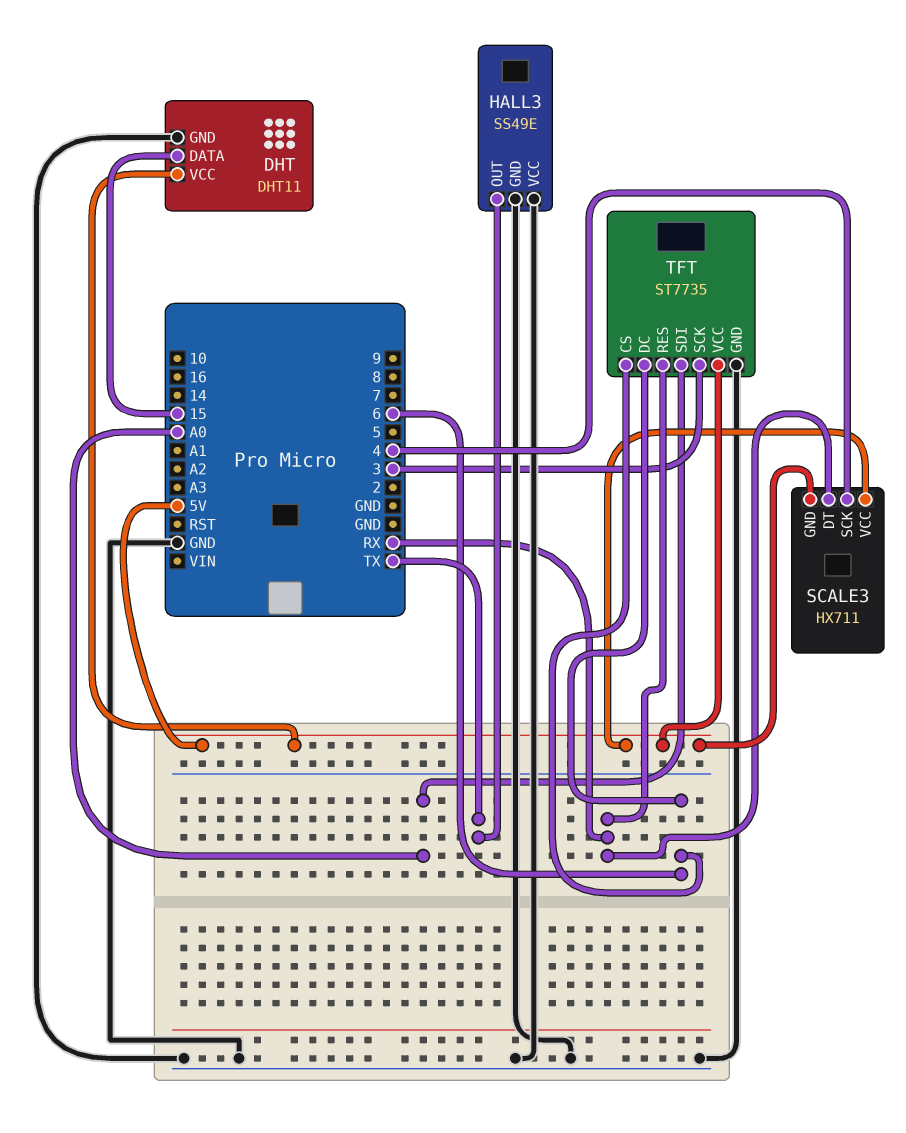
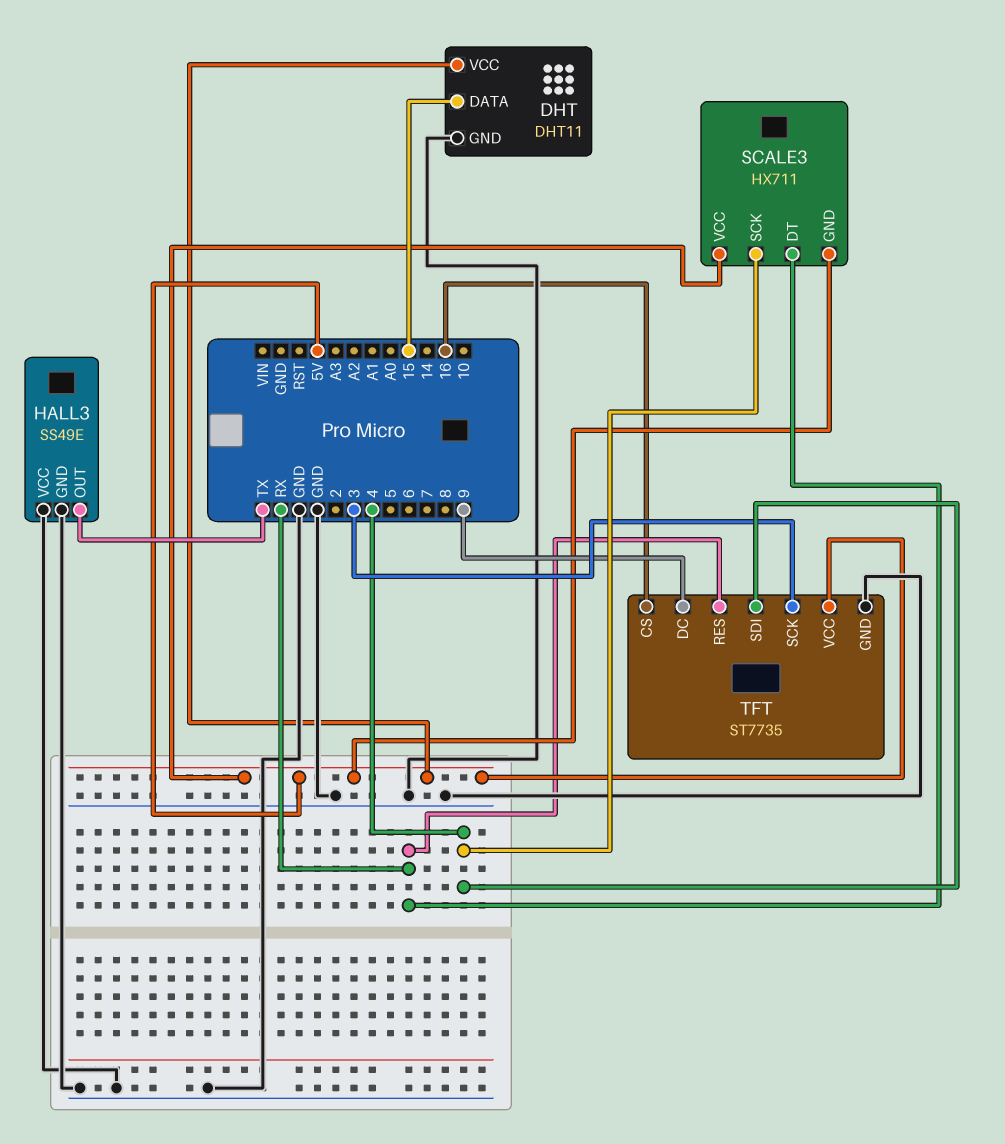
TFT pin CS: 6 -> 16
TFT pin DC: 6 -> 9
TFT pin SDI: A0 -> 4

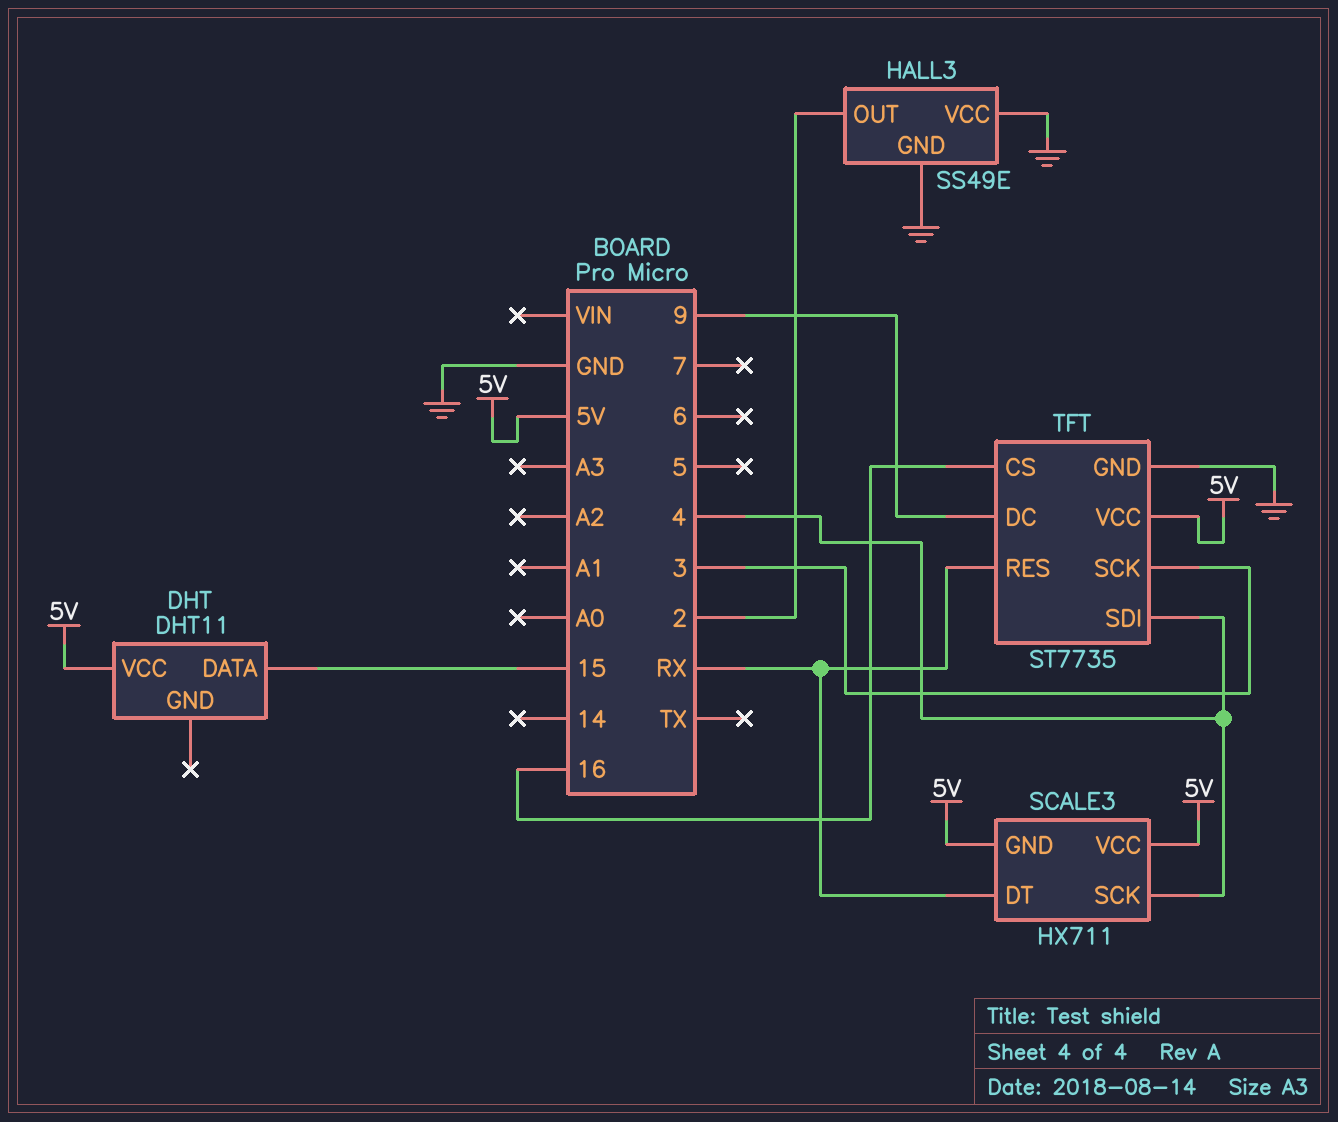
DHT pin GND: GND -> none
HALL3 pin OUT: TX -> 2

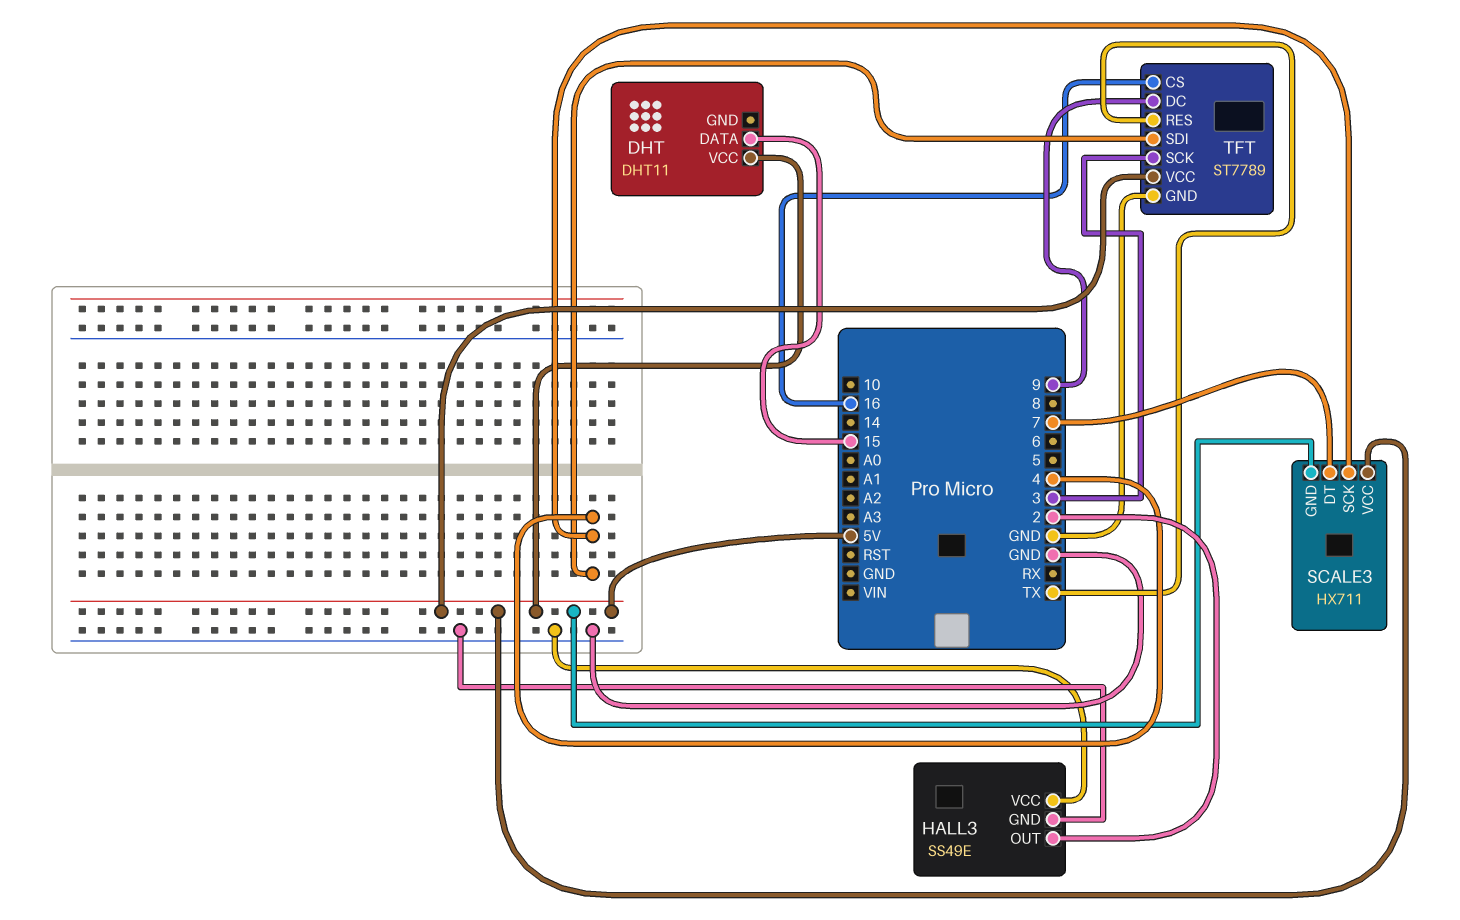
SCALE3 pin DT: RX -> 7
TFT: ST7735 -> ST7789
TFT pin RES: RX -> TX

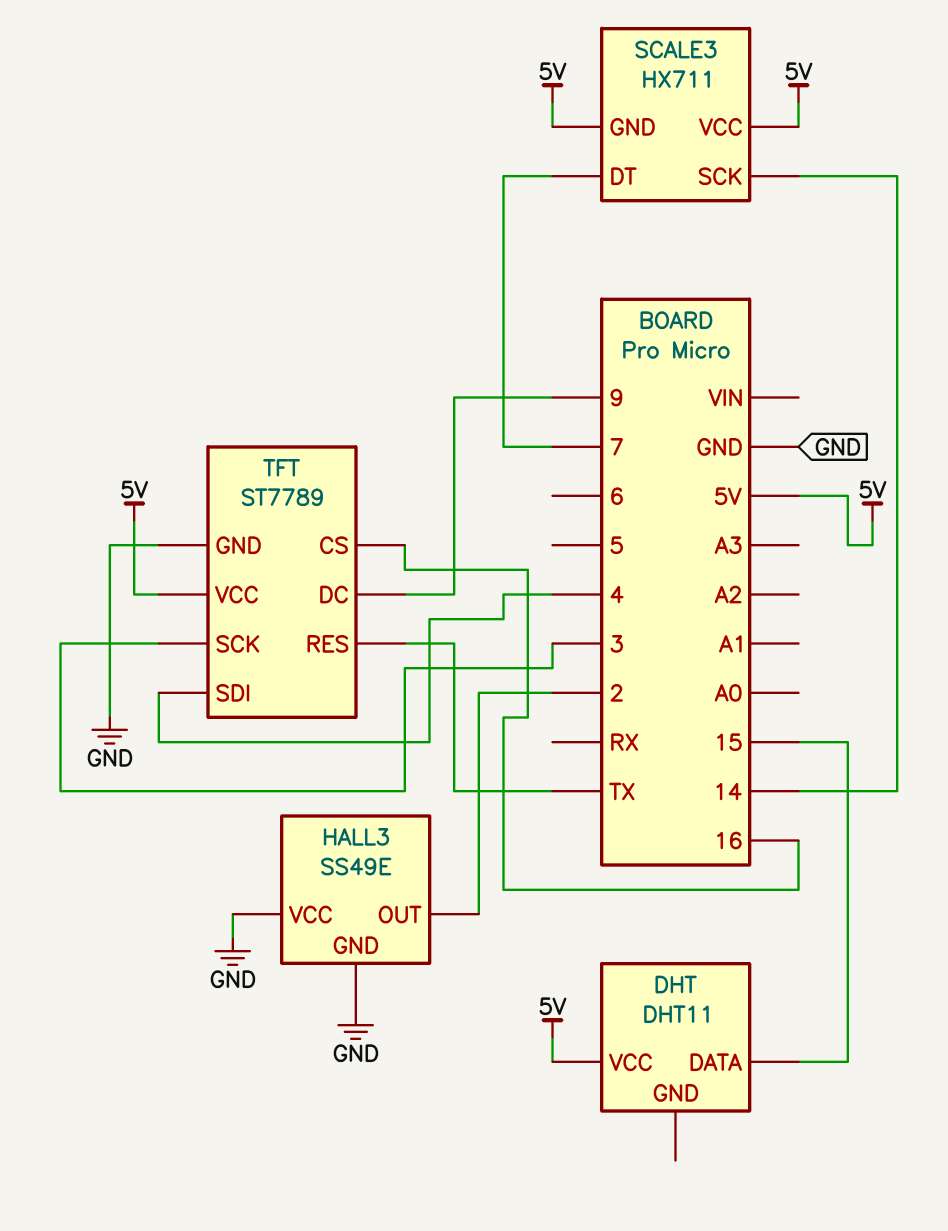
SCALE3 pin SCK: 4 -> 14

